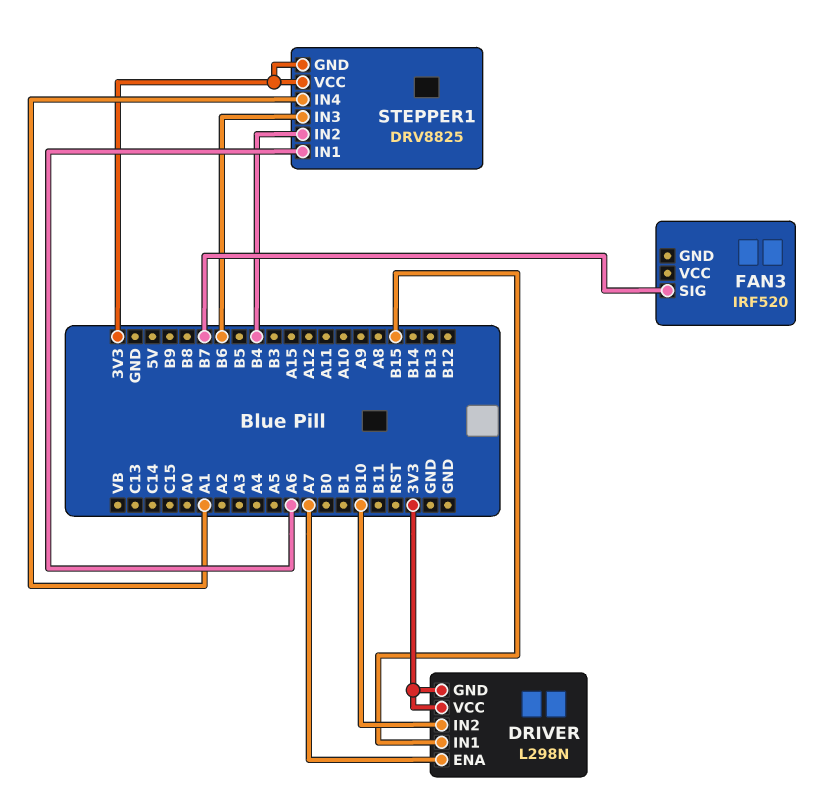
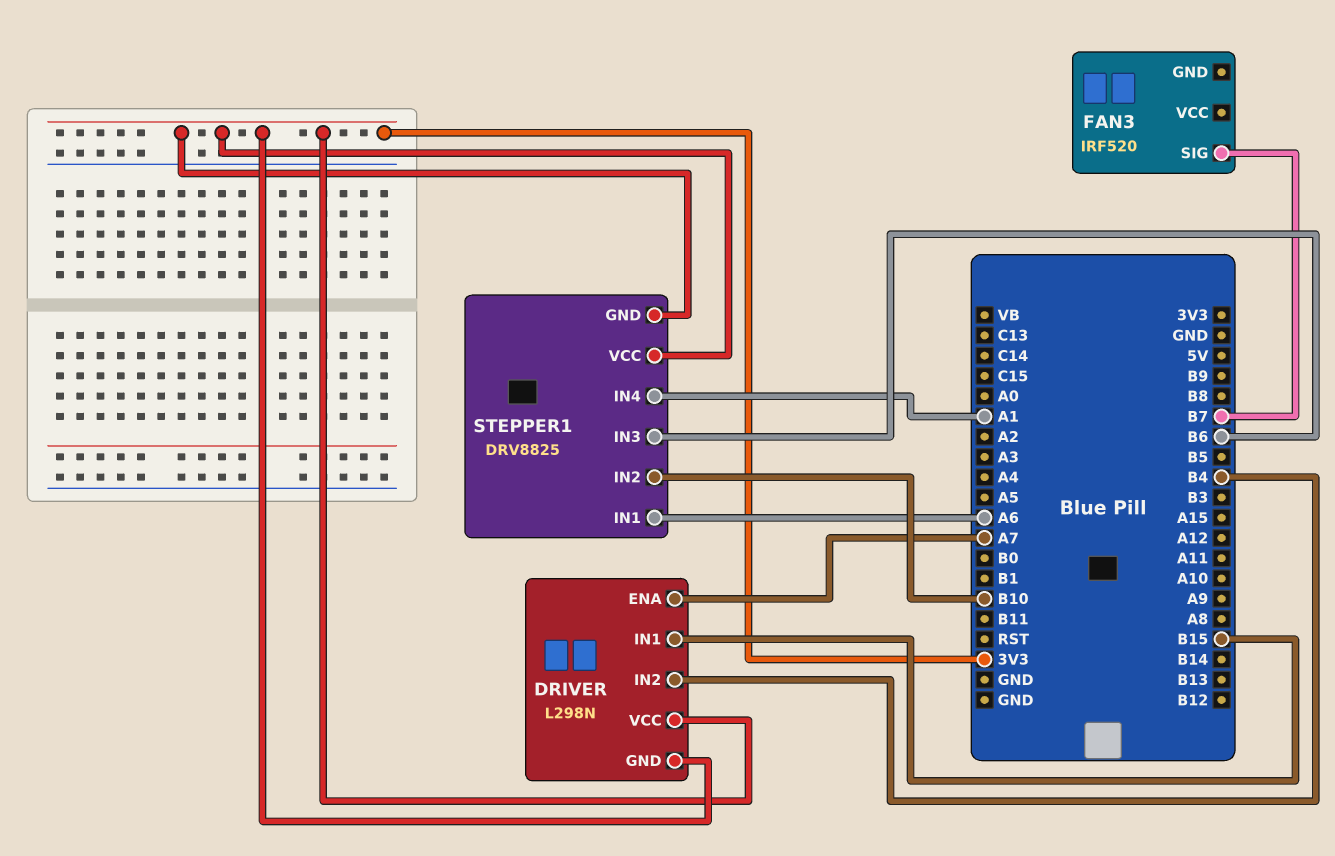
DRIVER pin IN2: B10 -> B4
STEPPER1 pin IN2: B4 -> B10

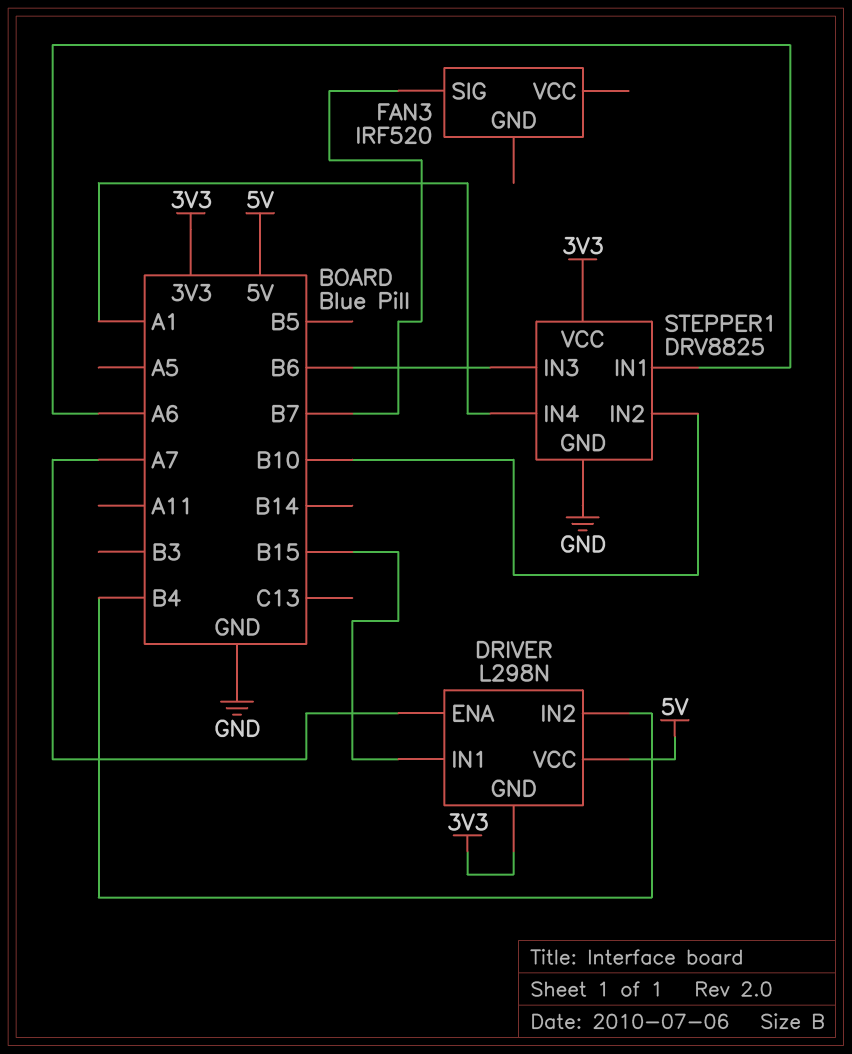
DRIVER pin VCC: 3V3 -> 5V
STEPPER1 pin GND: 3V3 -> GND

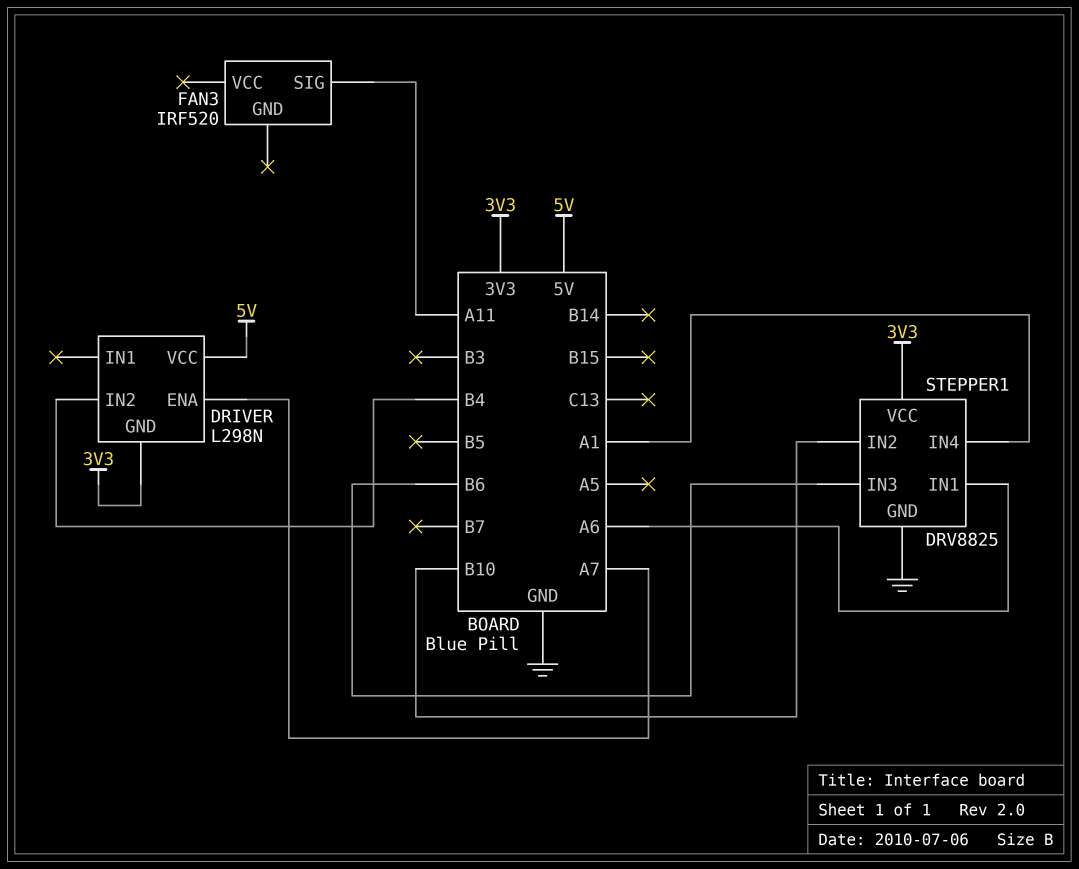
DRIVER pin IN1: B15 -> none
FAN3 pin SIG: B7 -> A11

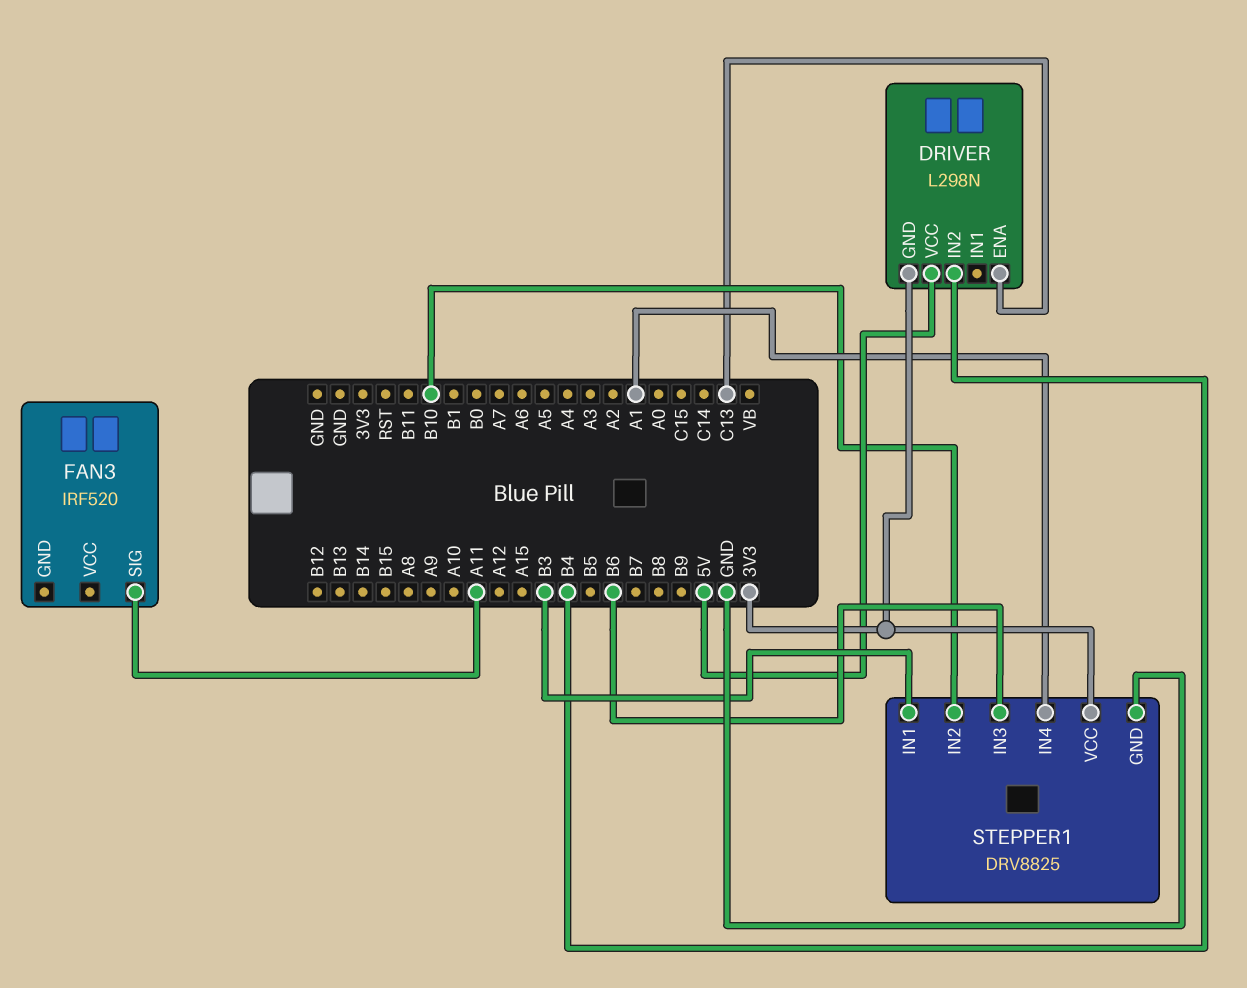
DRIVER pin ENA: A7 -> C13
STEPPER1 pin IN1: A6 -> B3

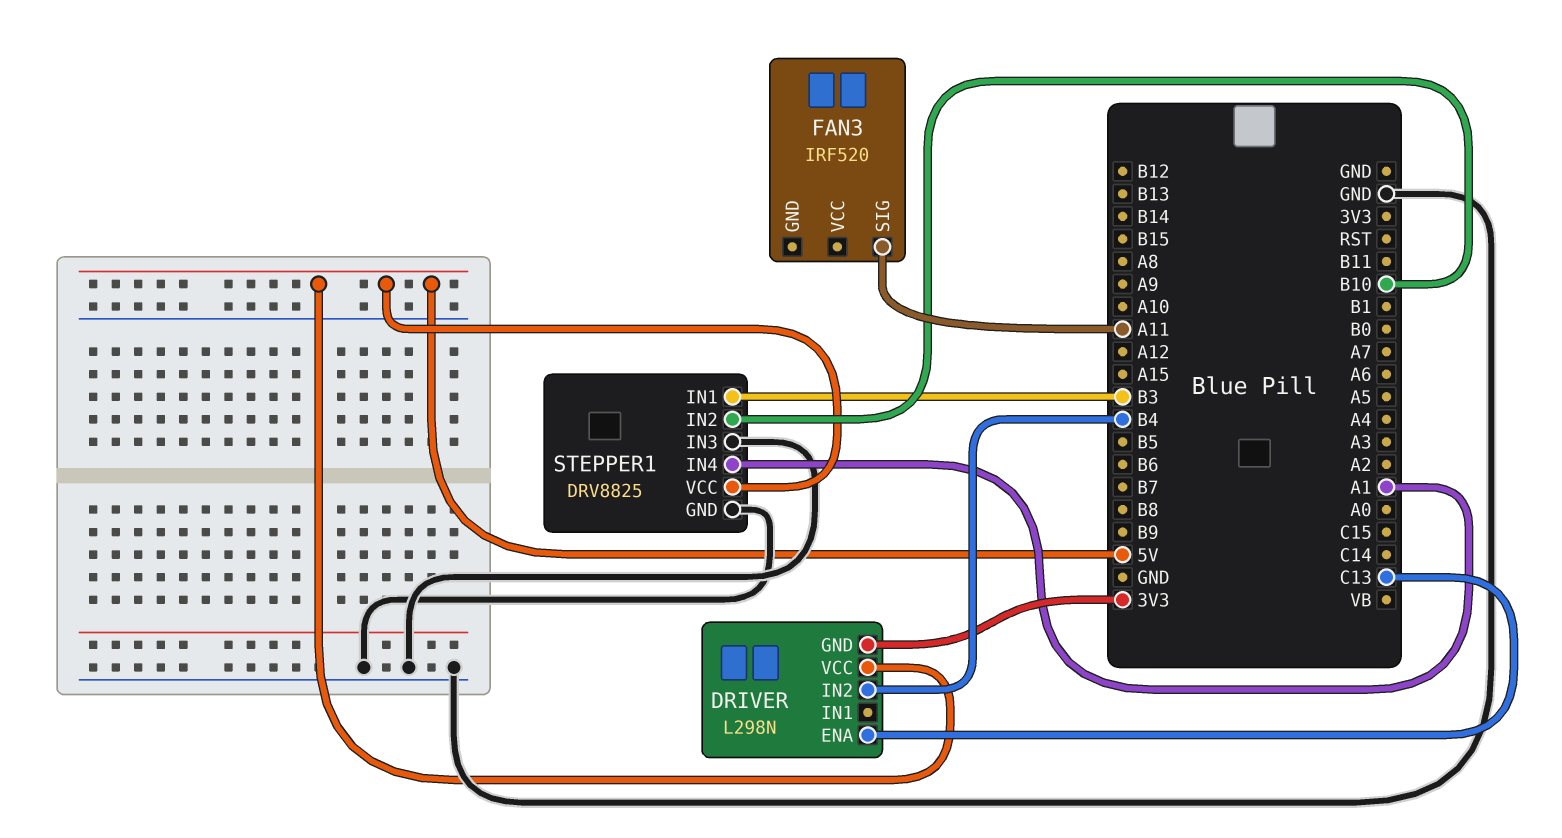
STEPPER1 pin IN3: B6 -> GND
STEPPER1 pin VCC: 3V3 -> 5V

